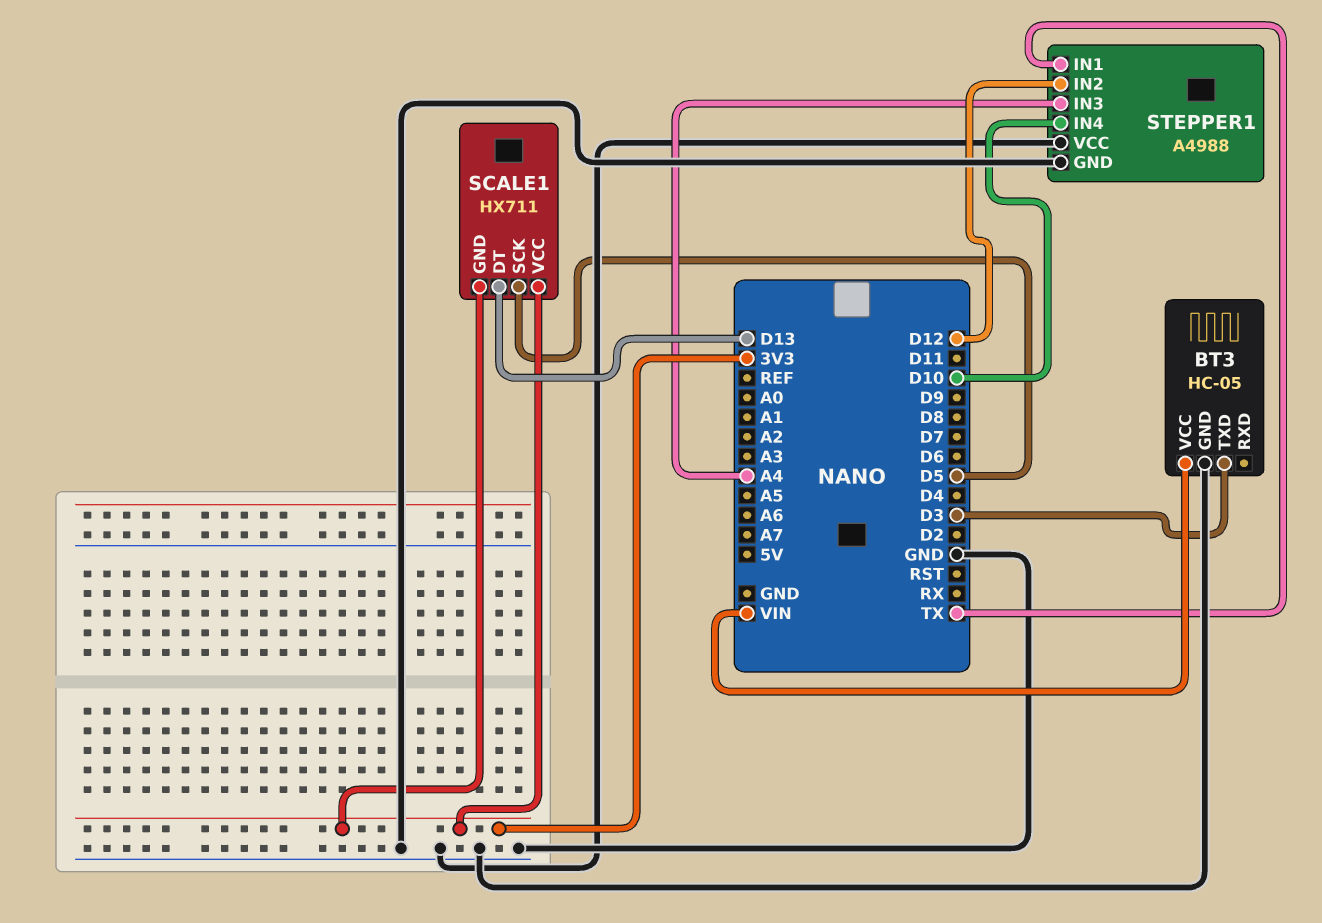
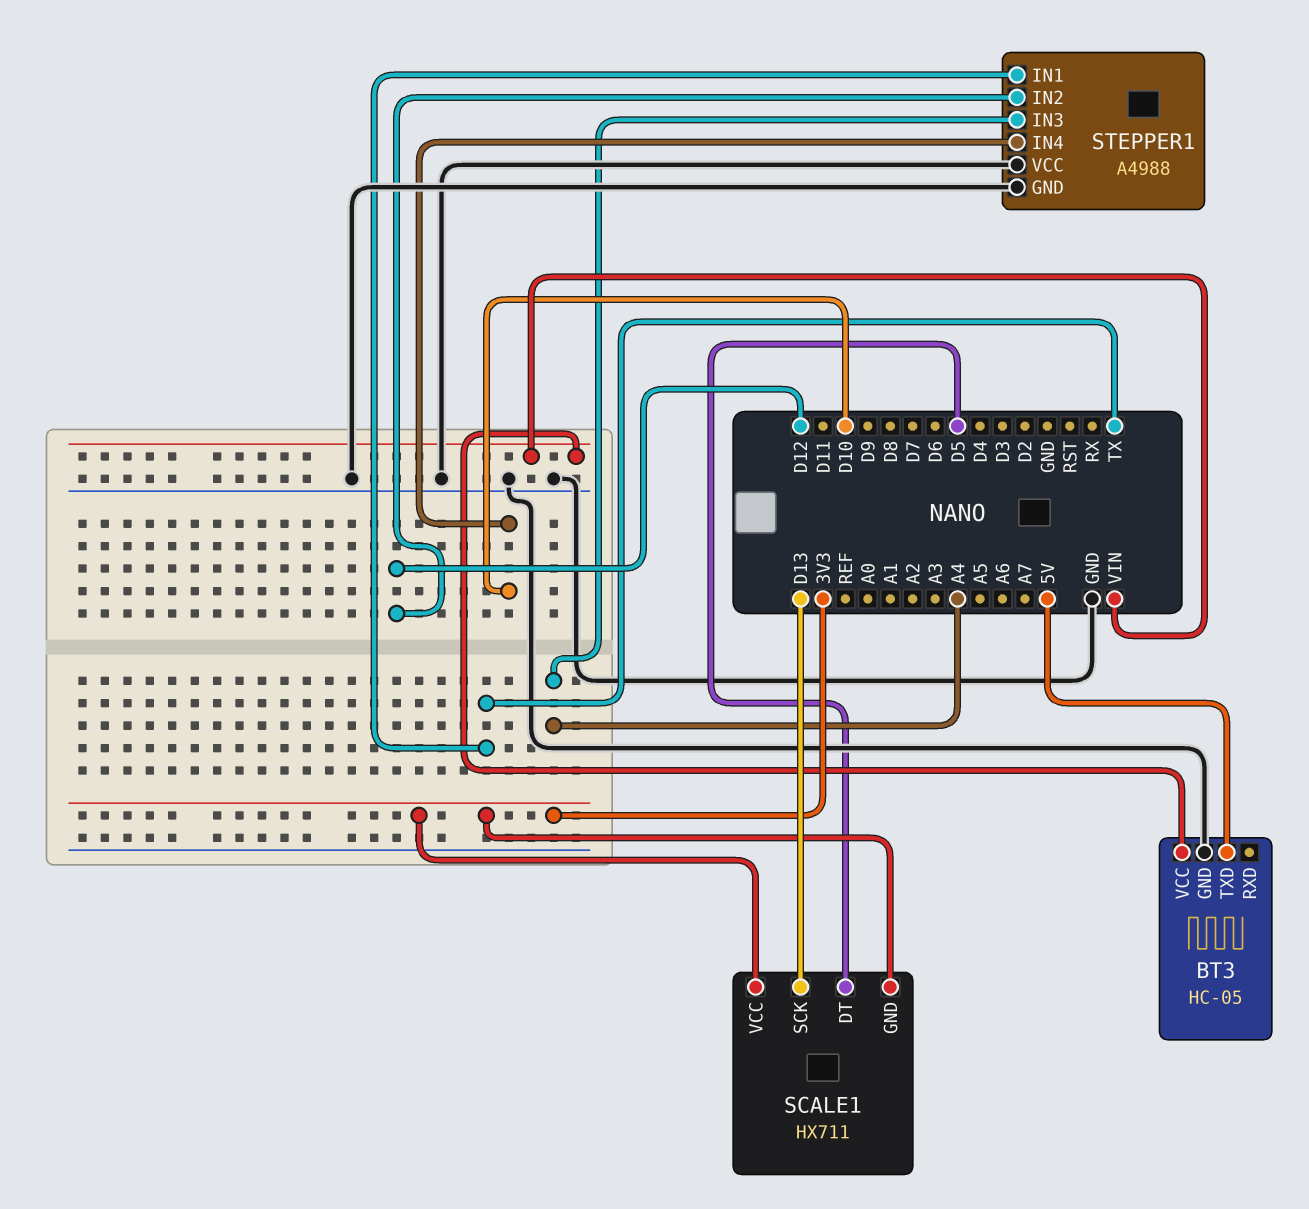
BT3 pin TXD: D3 -> 5V
SCALE1 pin DT: D13 -> D5
SCALE1 pin SCK: D5 -> D13

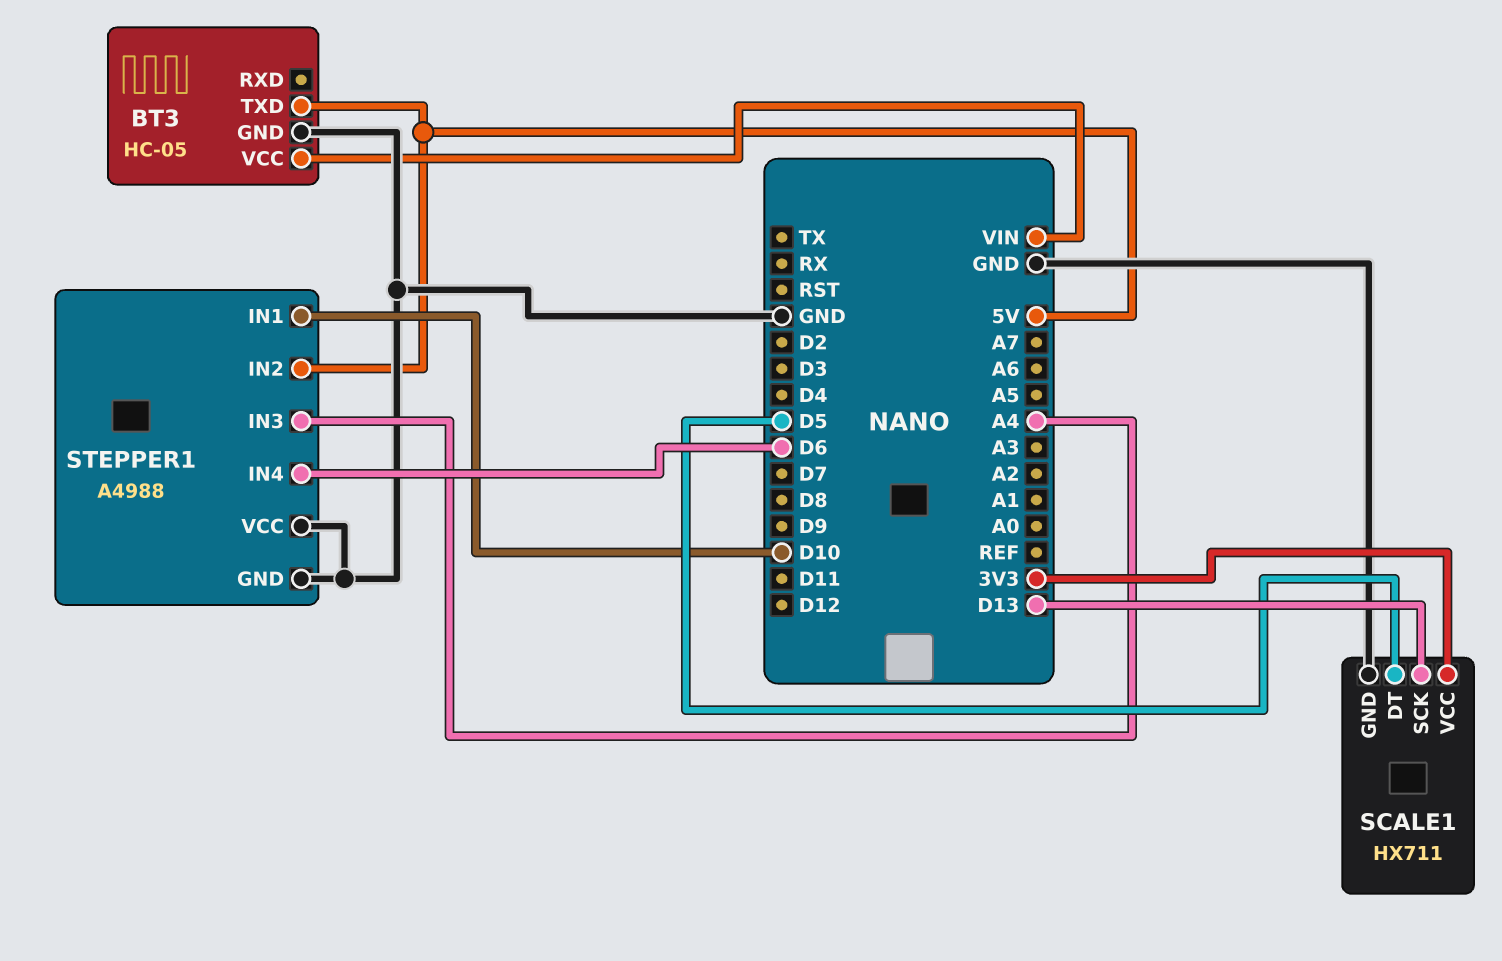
SCALE1 pin GND: 3V3 -> GND
STEPPER1 pin IN1: TX -> D10
STEPPER1 pin IN2: D12 -> 5V
STEPPER1 pin IN4: D10 -> D6

